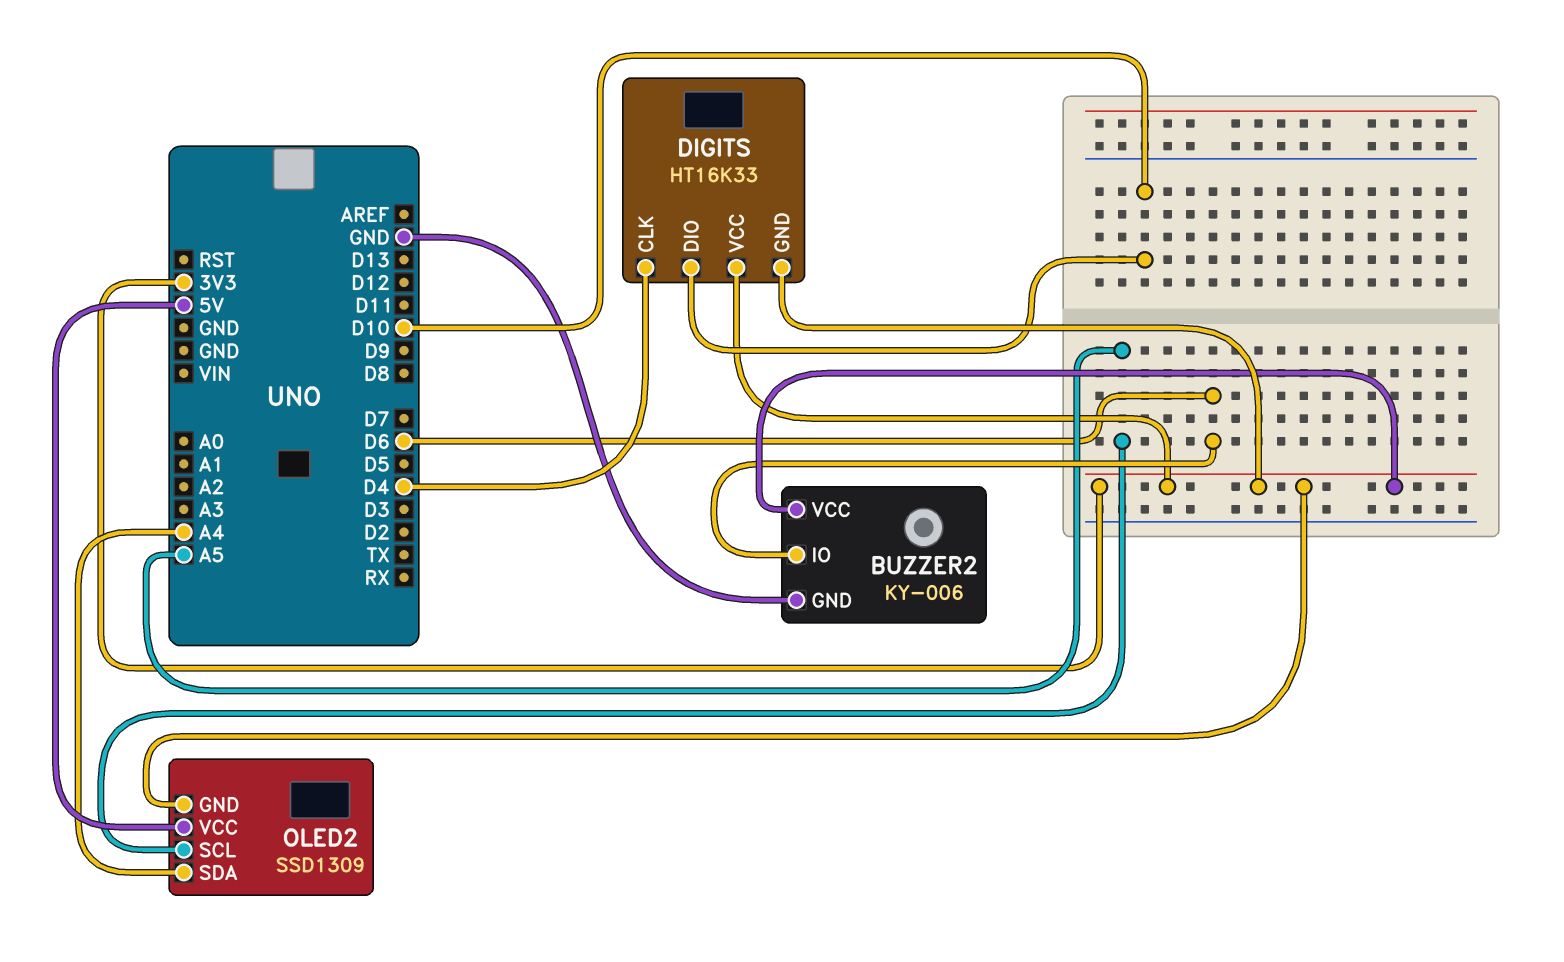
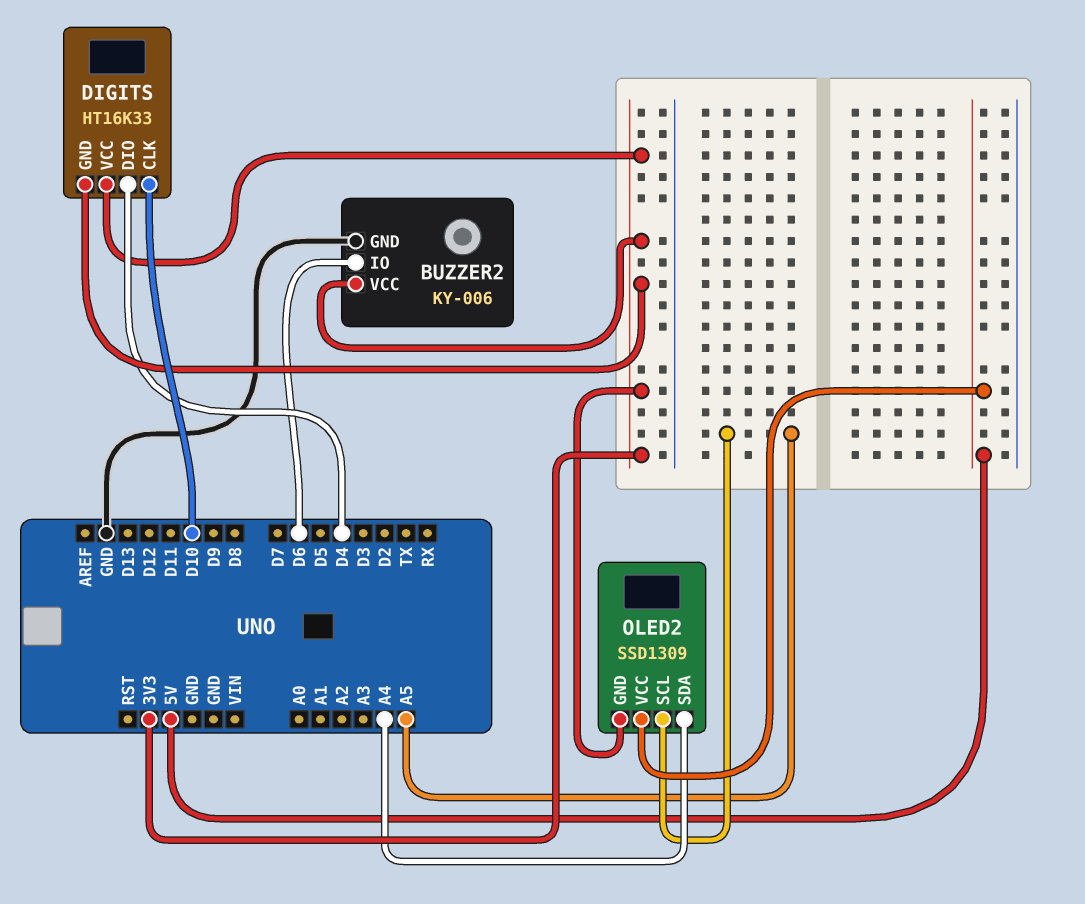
DIGITS pin CLK: D4 -> D10
DIGITS pin DIO: D10 -> D4

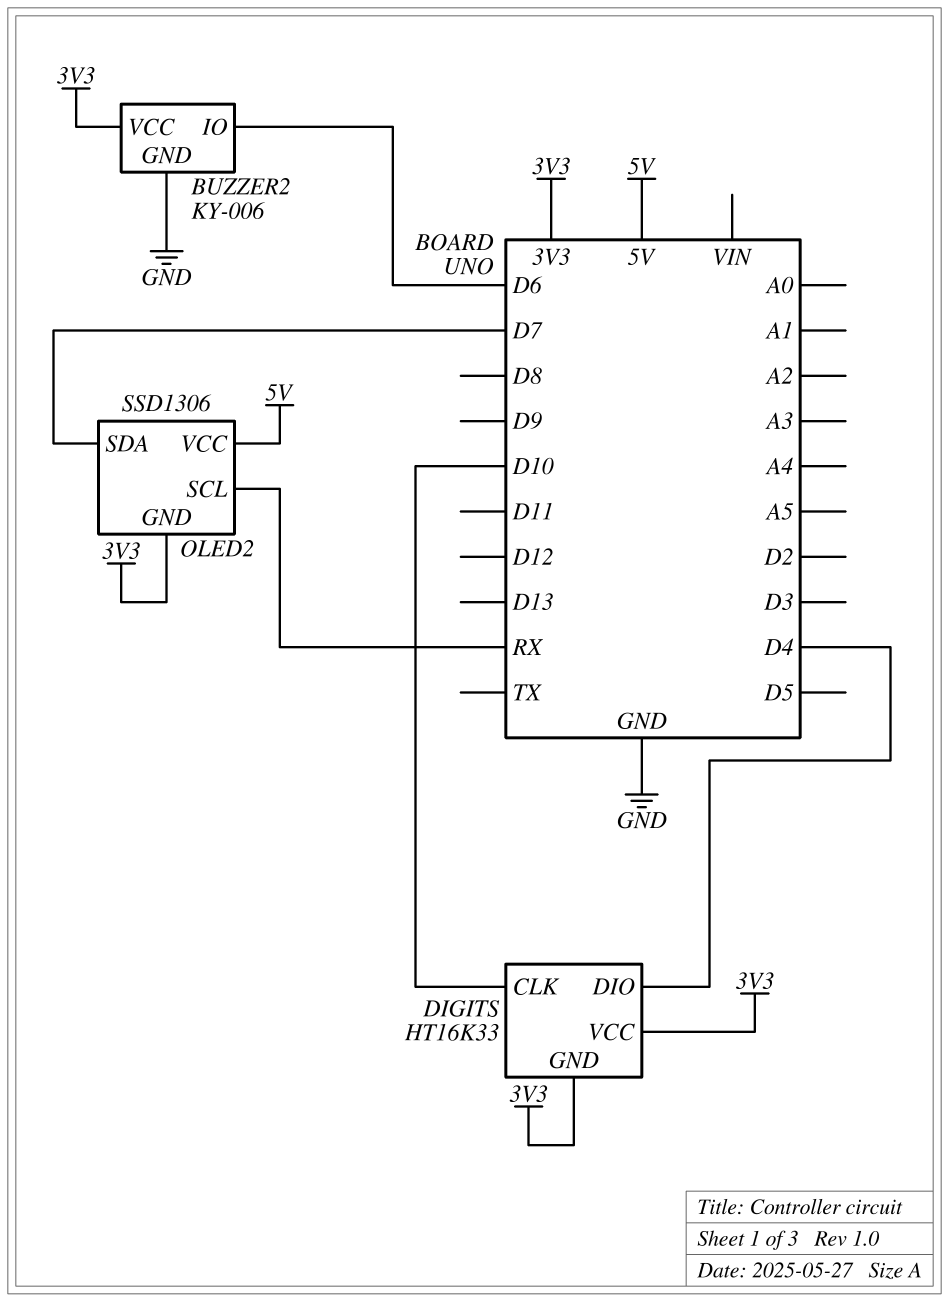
OLED2: SSD1309 -> SSD1306
OLED2 pin SCL: A5 -> RX
OLED2 pin SDA: A4 -> D7

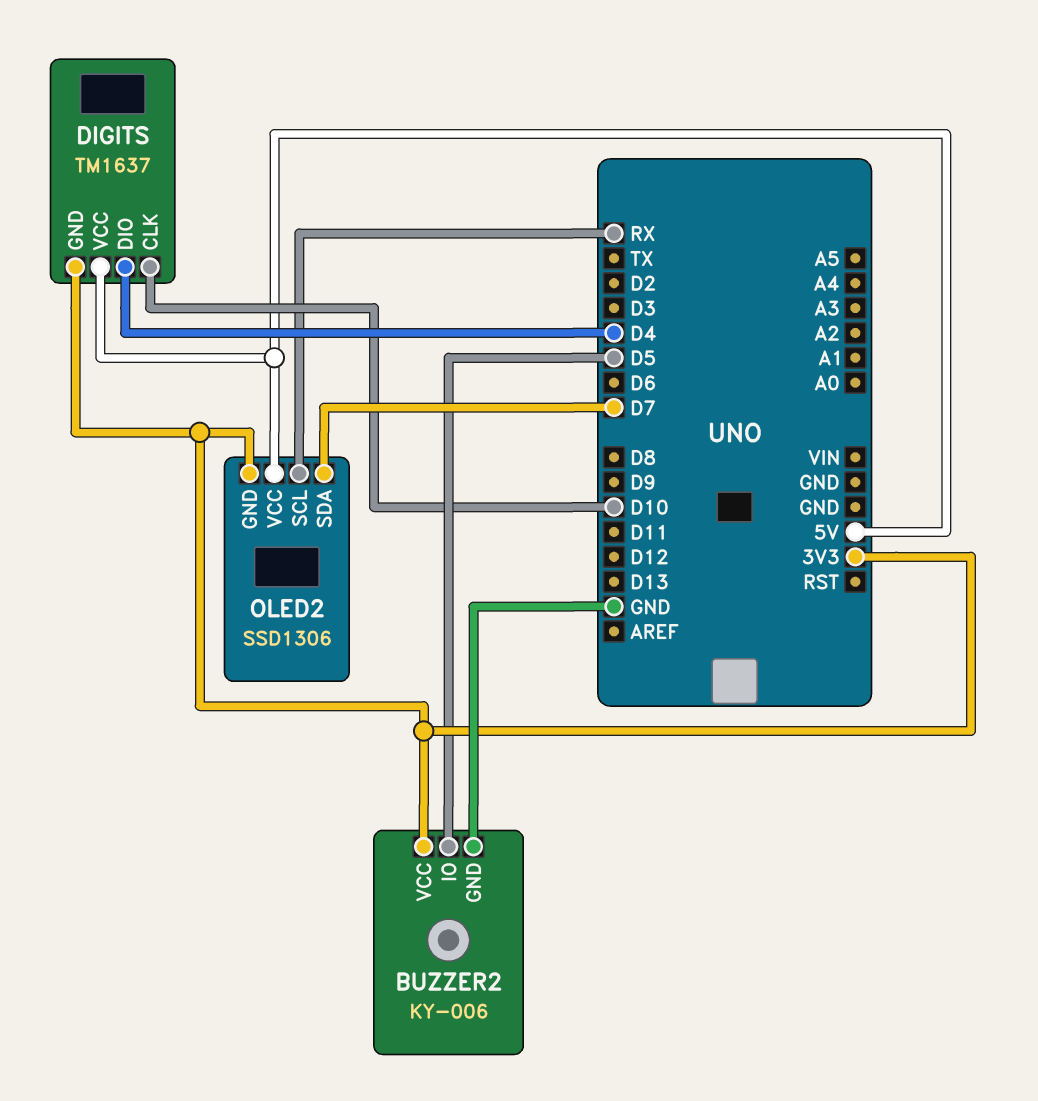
BUZZER2 pin IO: D6 -> D5
DIGITS: HT16K33 -> TM1637
DIGITS pin VCC: 3V3 -> 5V

